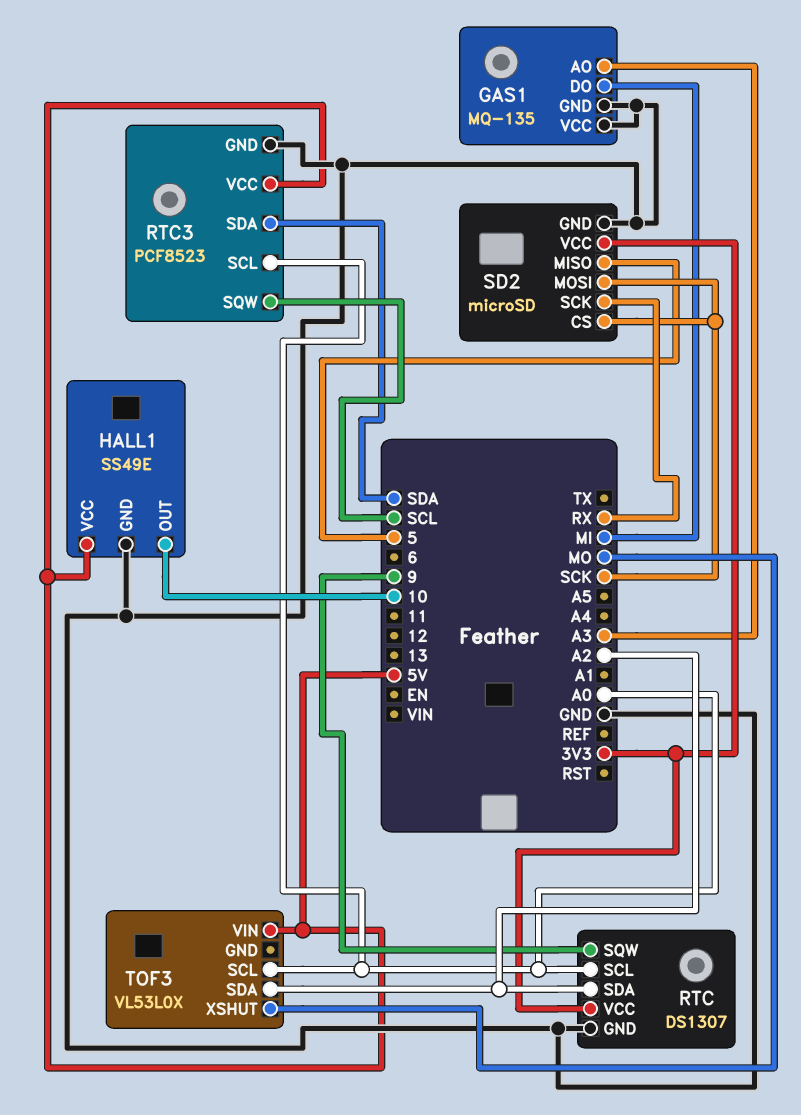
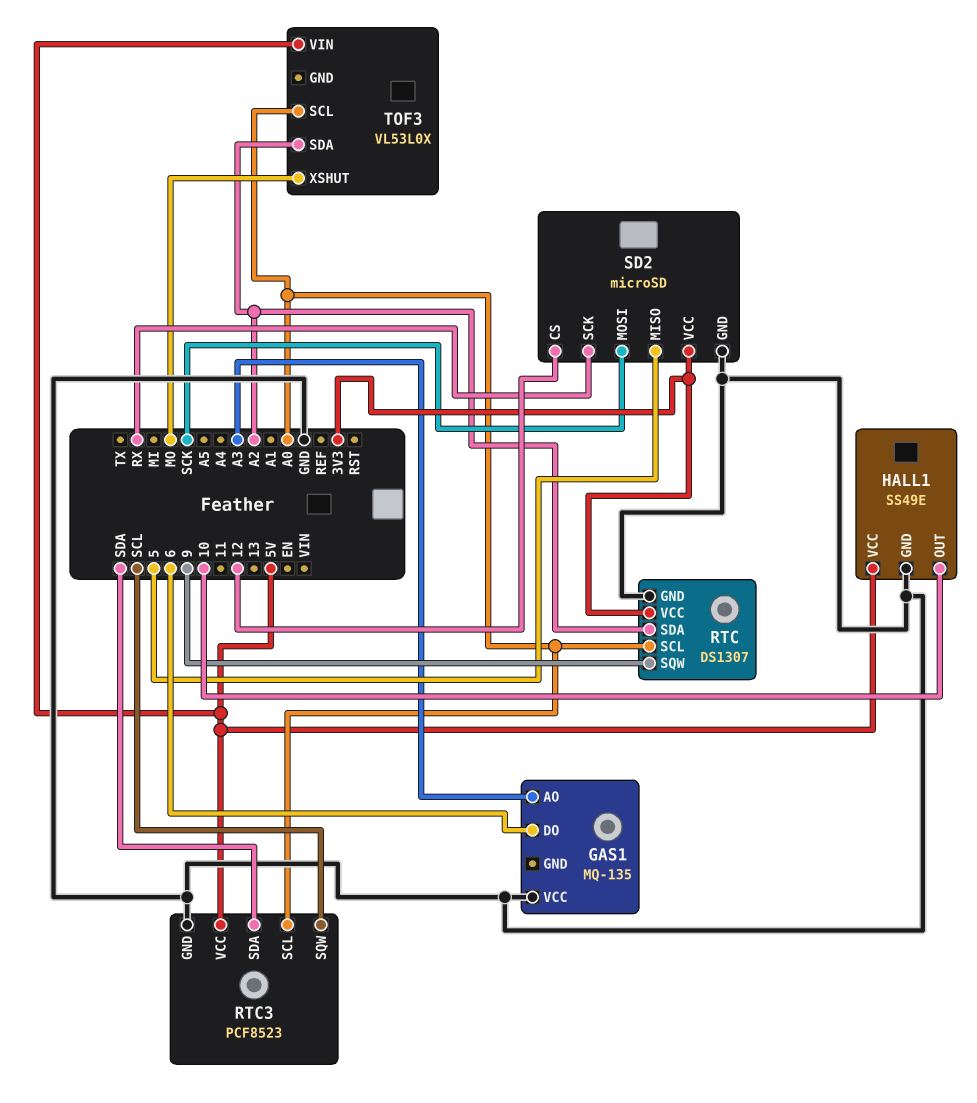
GAS1 pin DO: MI -> 6
GAS1 pin GND: GND -> none
SD2 pin CS: SCK -> 12

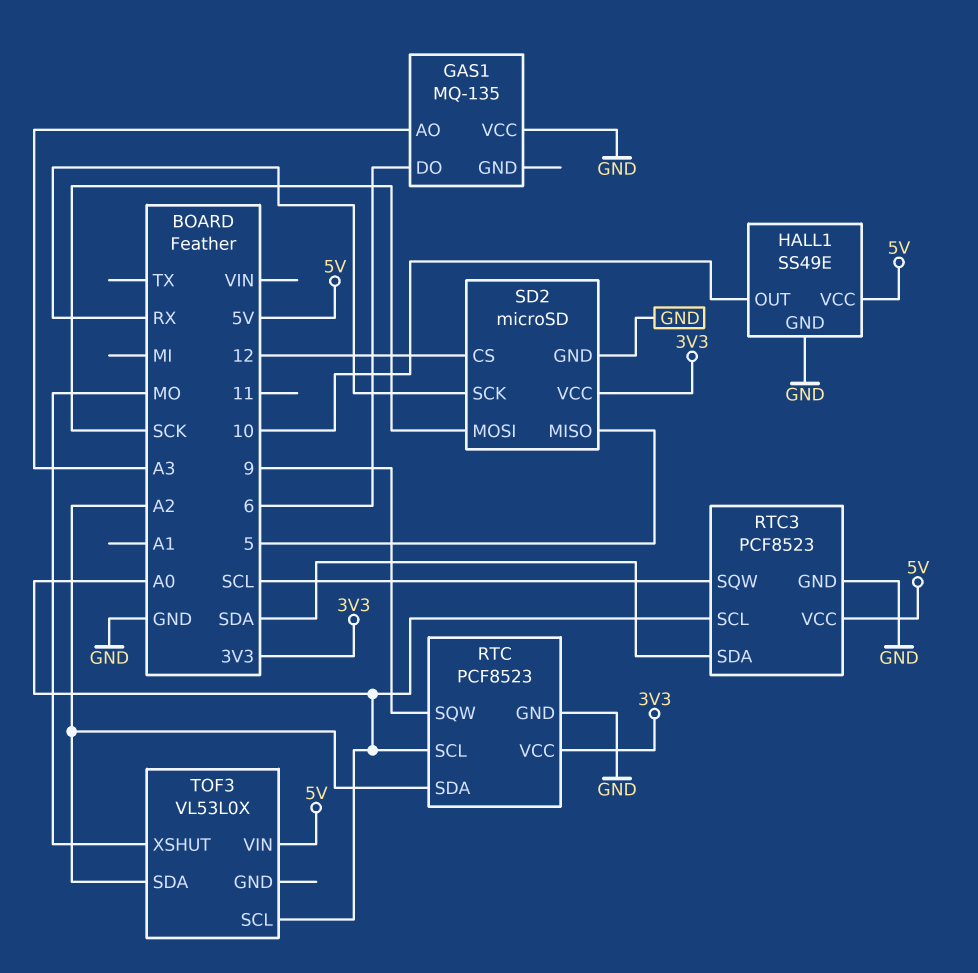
RTC: DS1307 -> PCF8523

